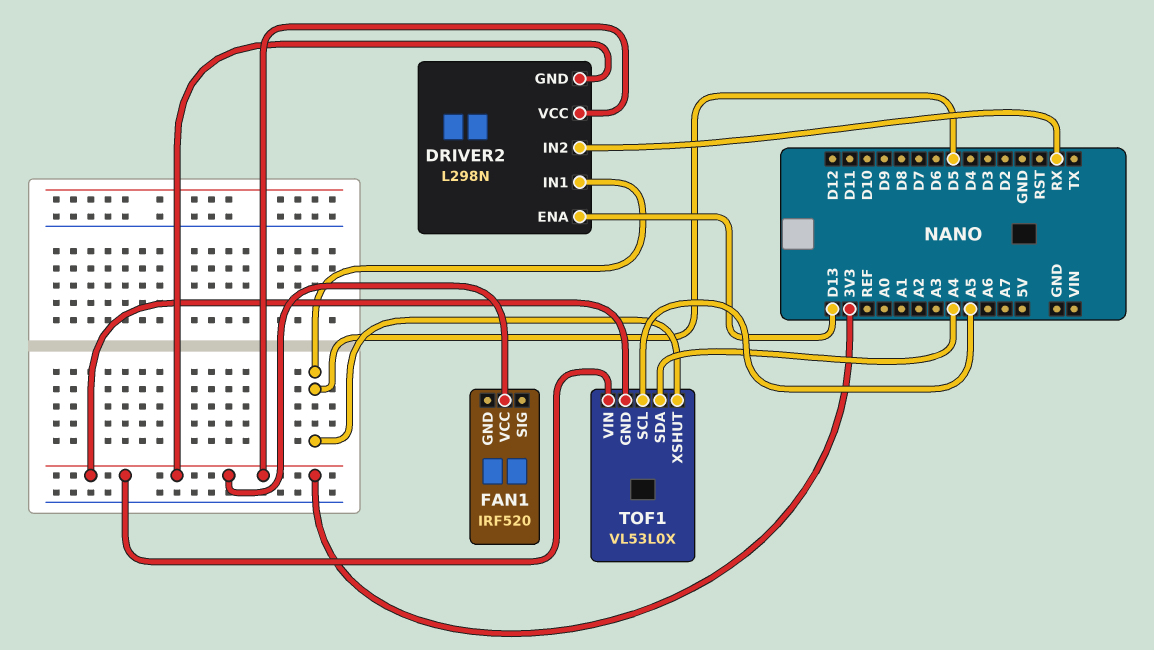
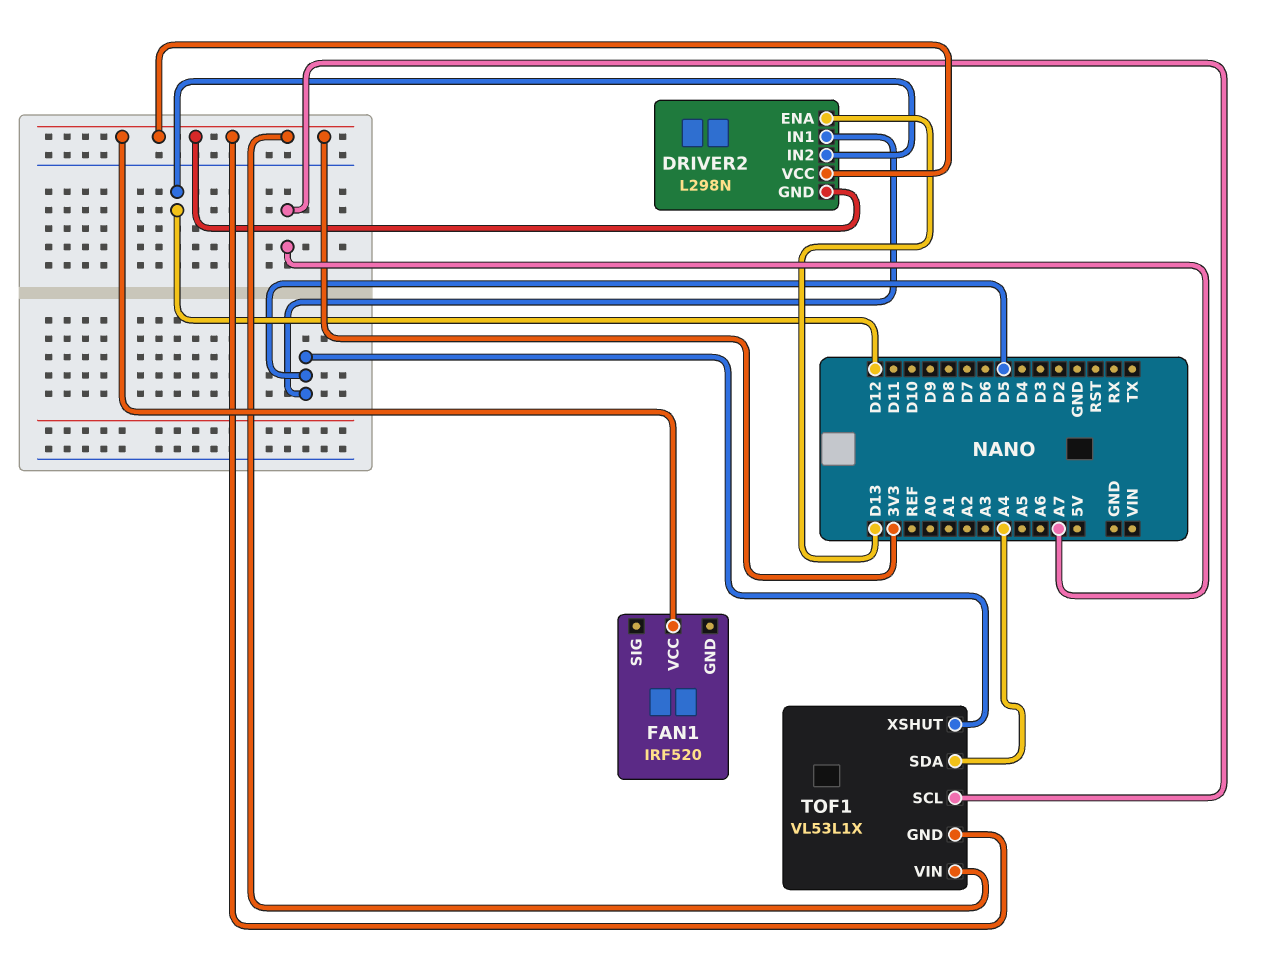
DRIVER2 pin IN2: RX -> D12
TOF1: VL53L0X -> VL53L1X
TOF1 pin SCL: A5 -> A7

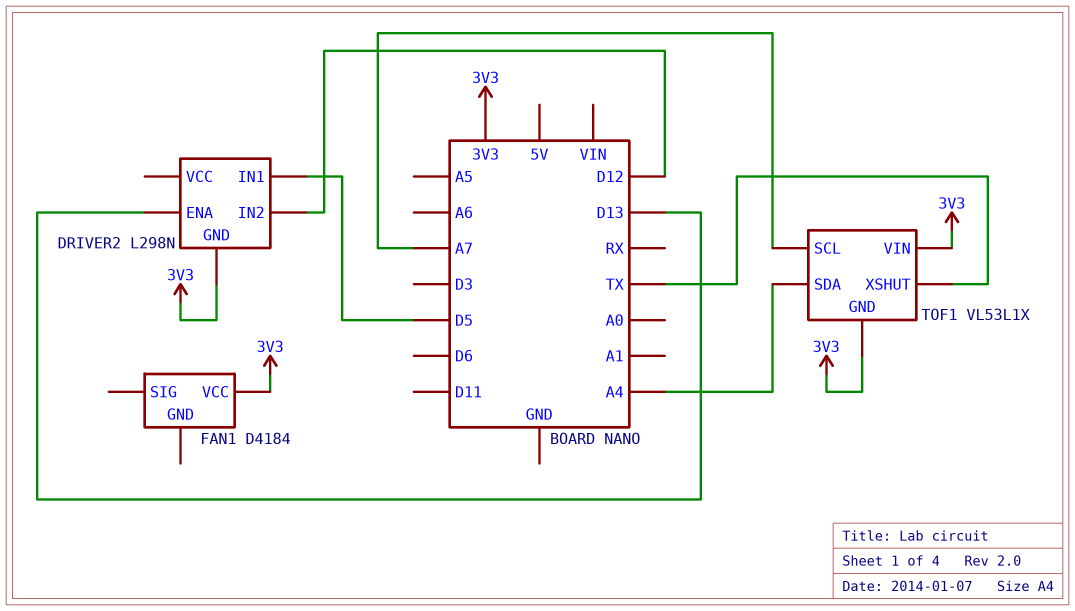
DRIVER2 pin VCC: 3V3 -> none
FAN1: IRF520 -> D4184
TOF1 pin XSHUT: D5 -> TX

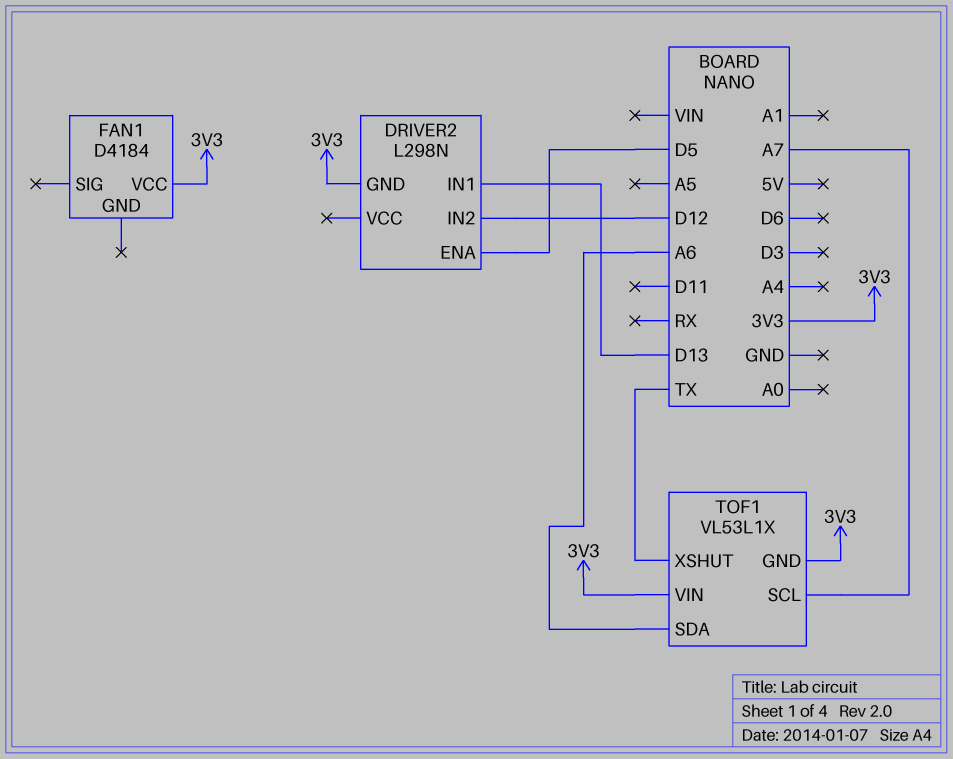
DRIVER2 pin ENA: D13 -> D5
DRIVER2 pin IN1: D5 -> D13
TOF1 pin SDA: A4 -> A6

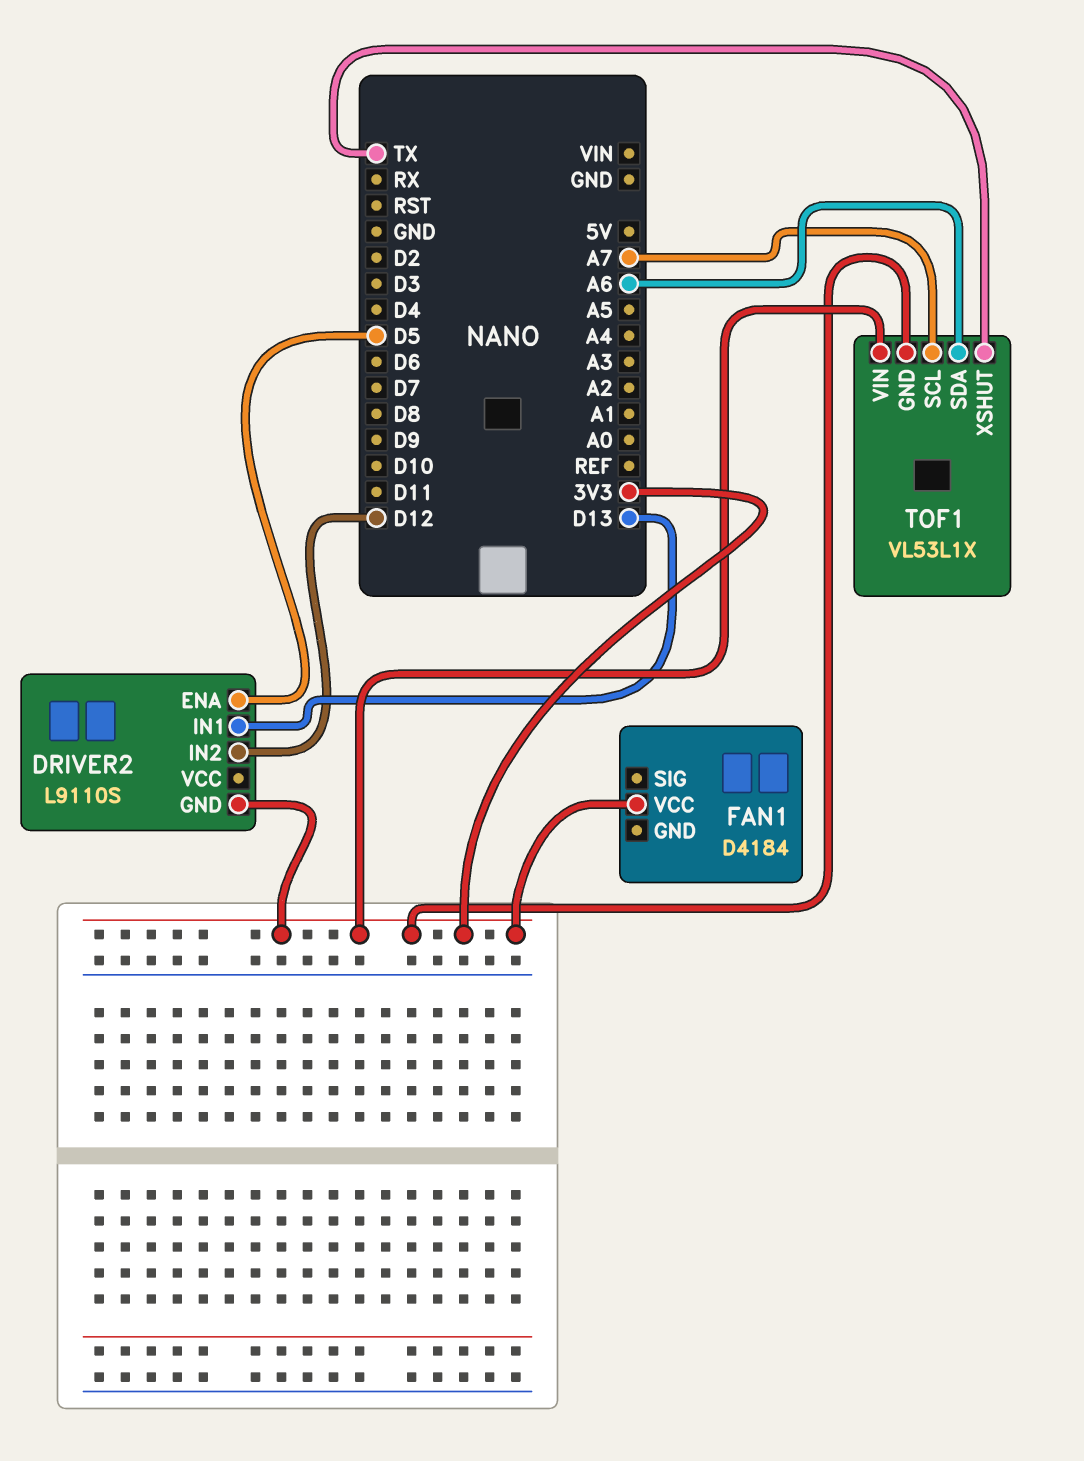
DRIVER2: L298N -> L9110S

